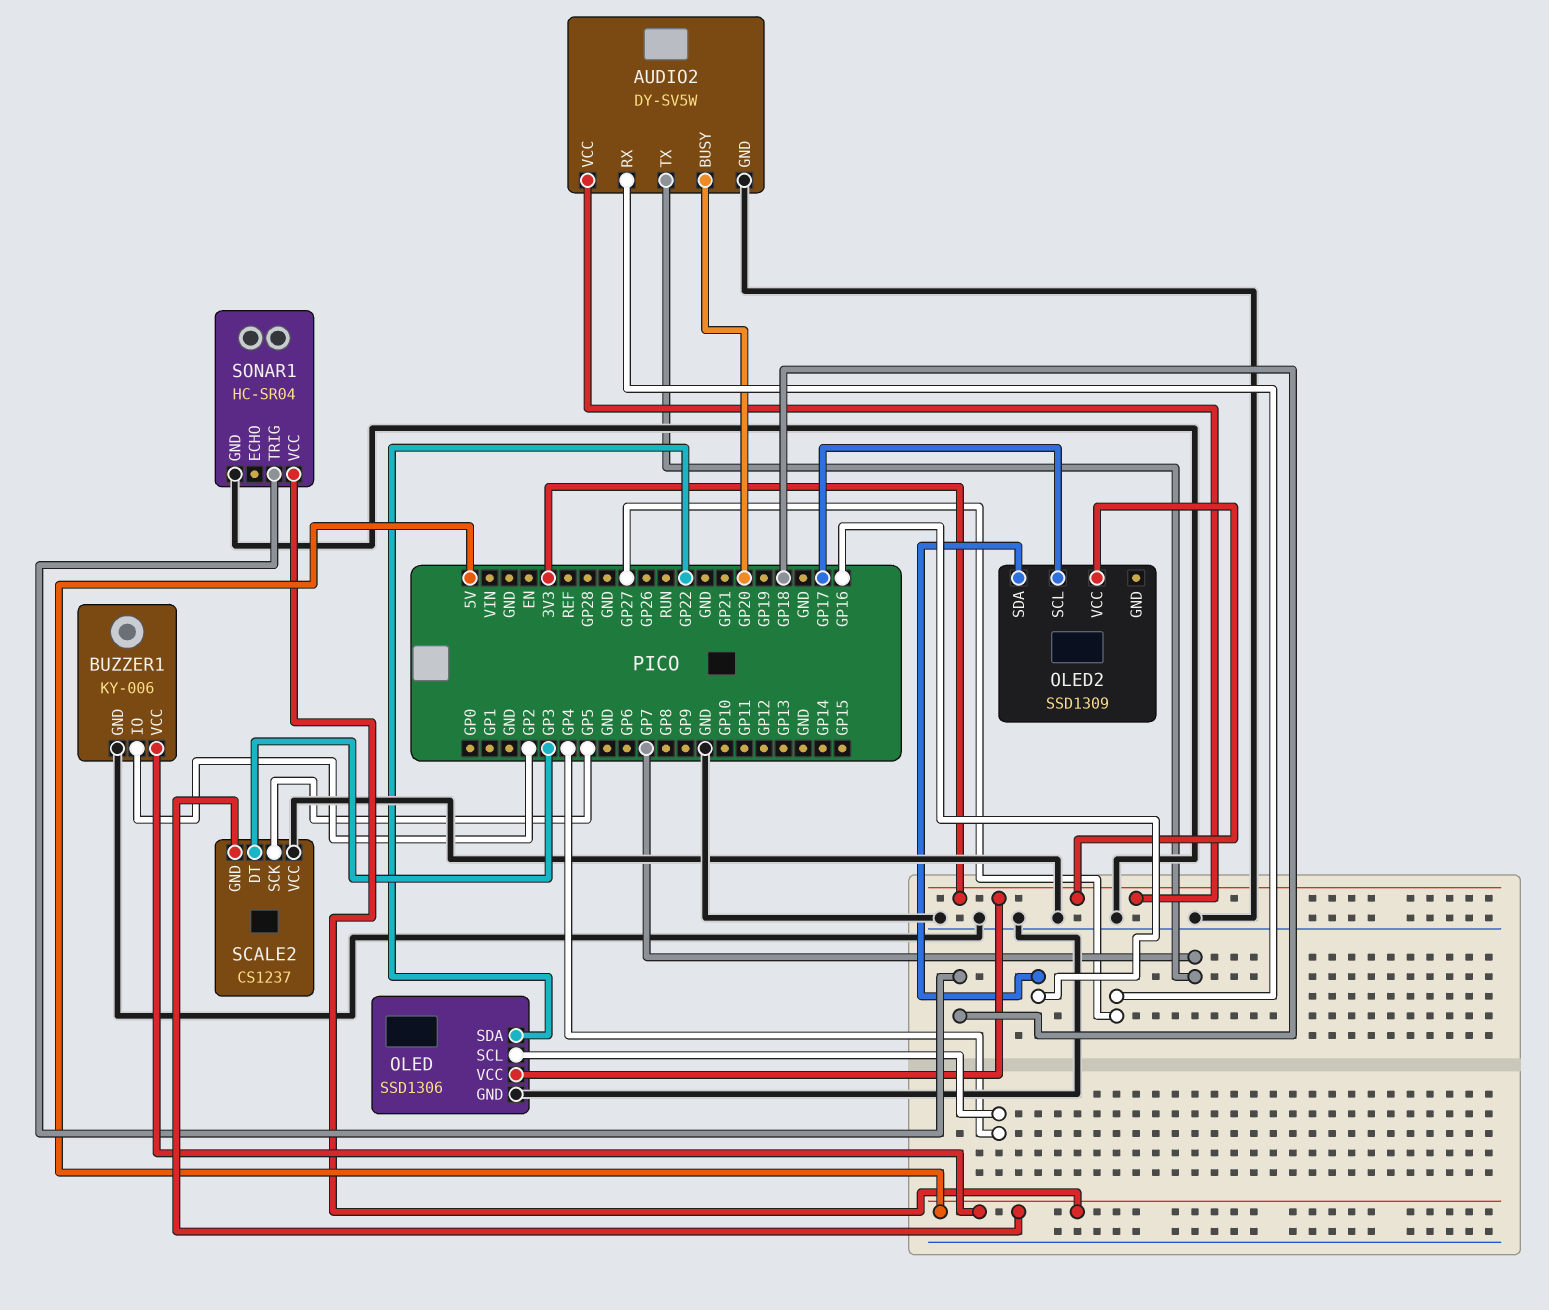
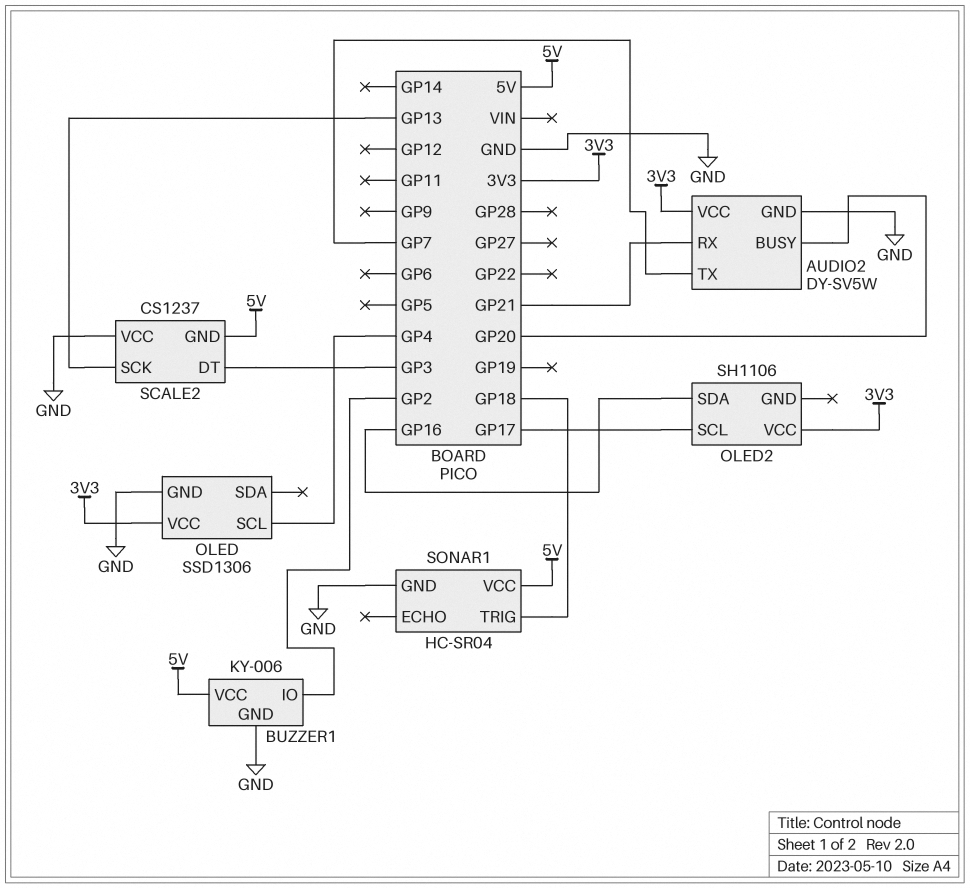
AUDIO2 pin RX: GP27 -> GP21
OLED pin SDA: GP22 -> none
OLED2: SSD1309 -> SH1106
SCALE2 pin SCK: GP5 -> GP13

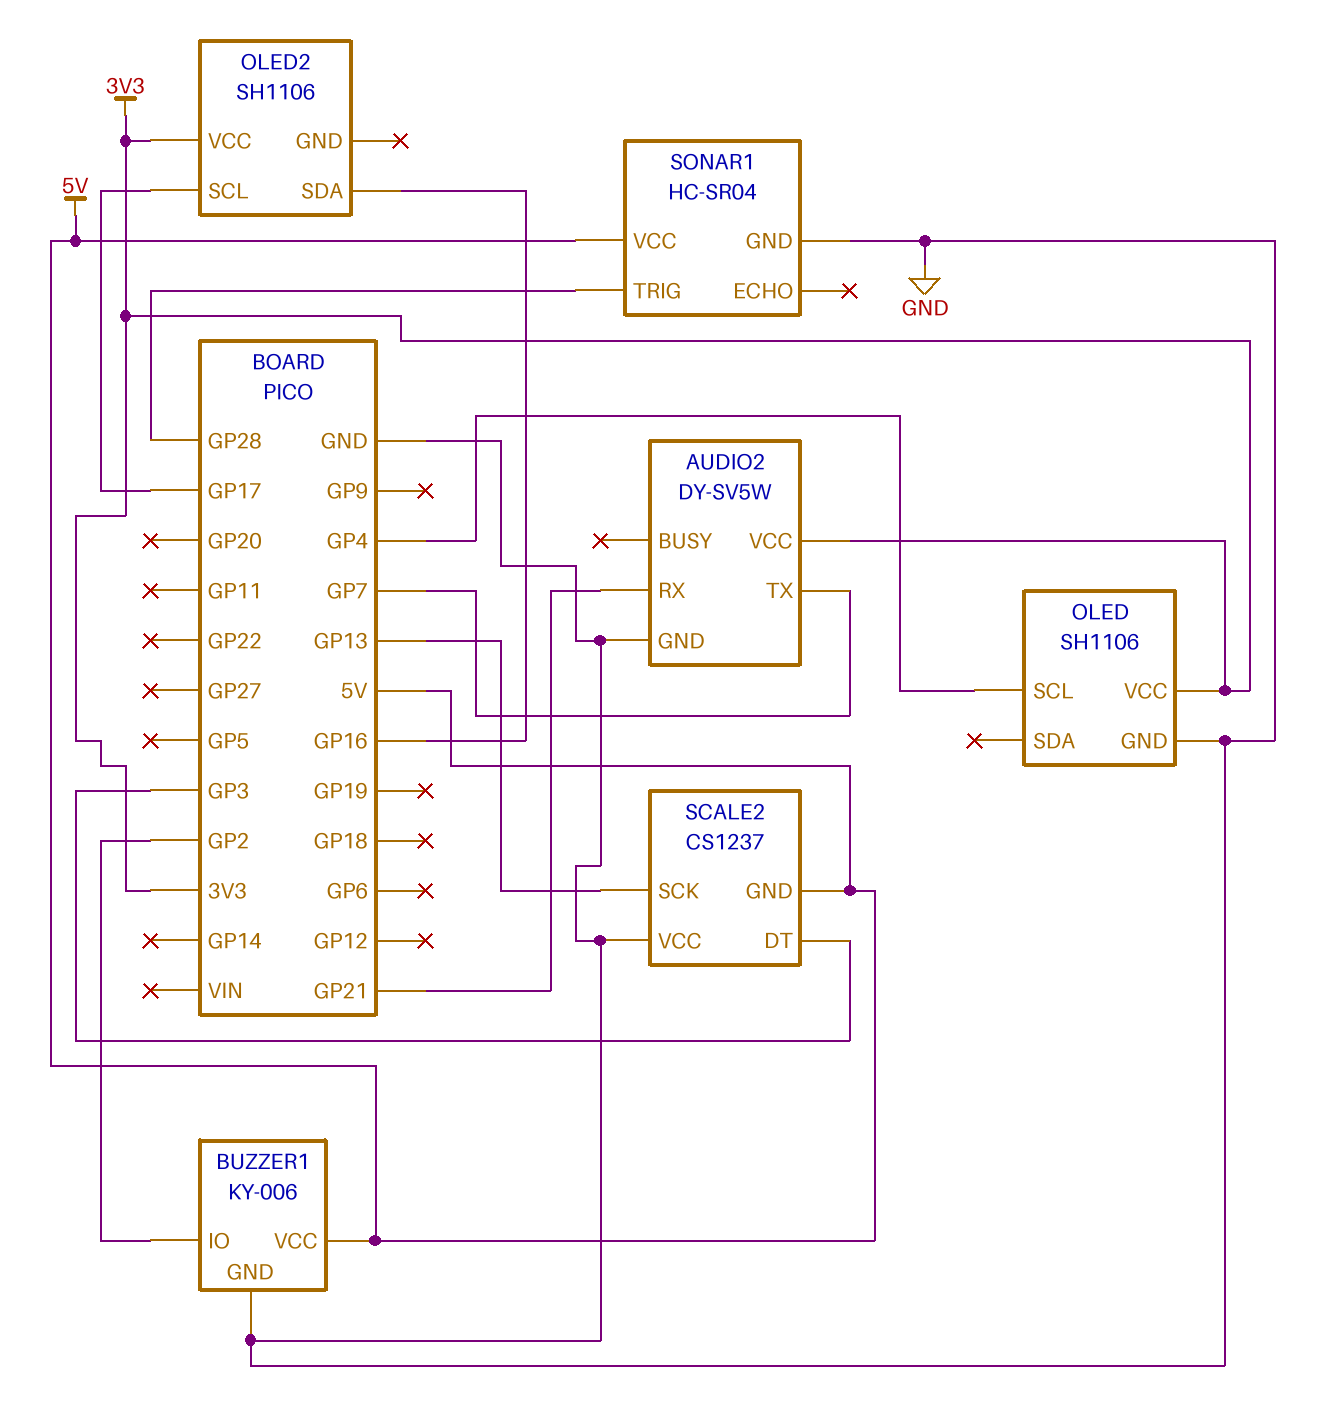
AUDIO2 pin BUSY: GP20 -> none
OLED: SSD1306 -> SH1106
SONAR1 pin TRIG: GP18 -> GP28

